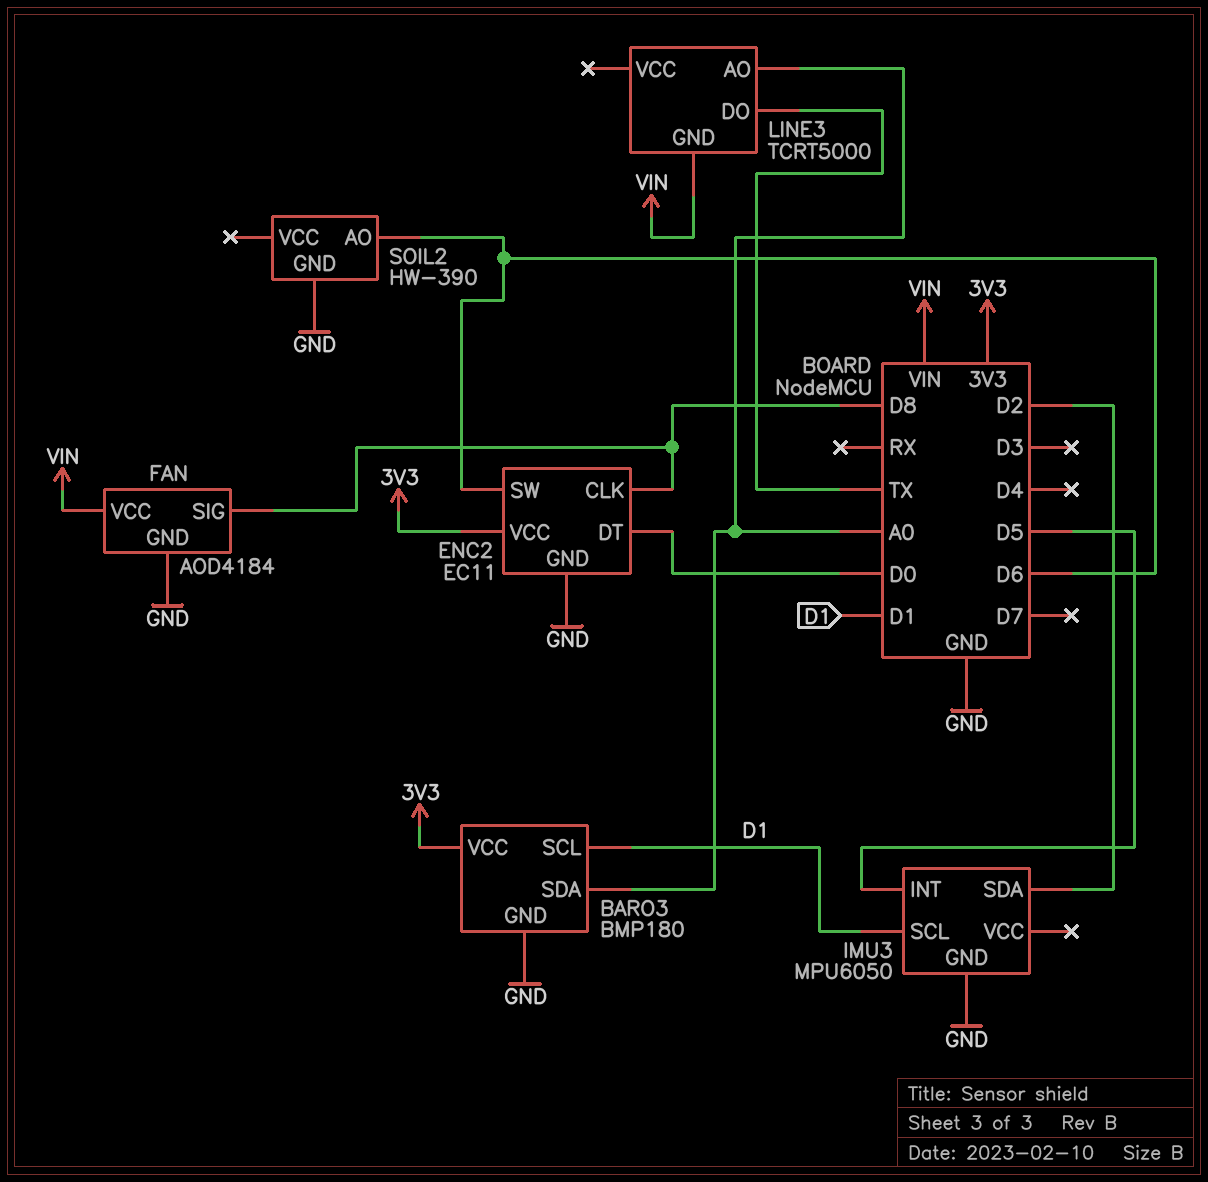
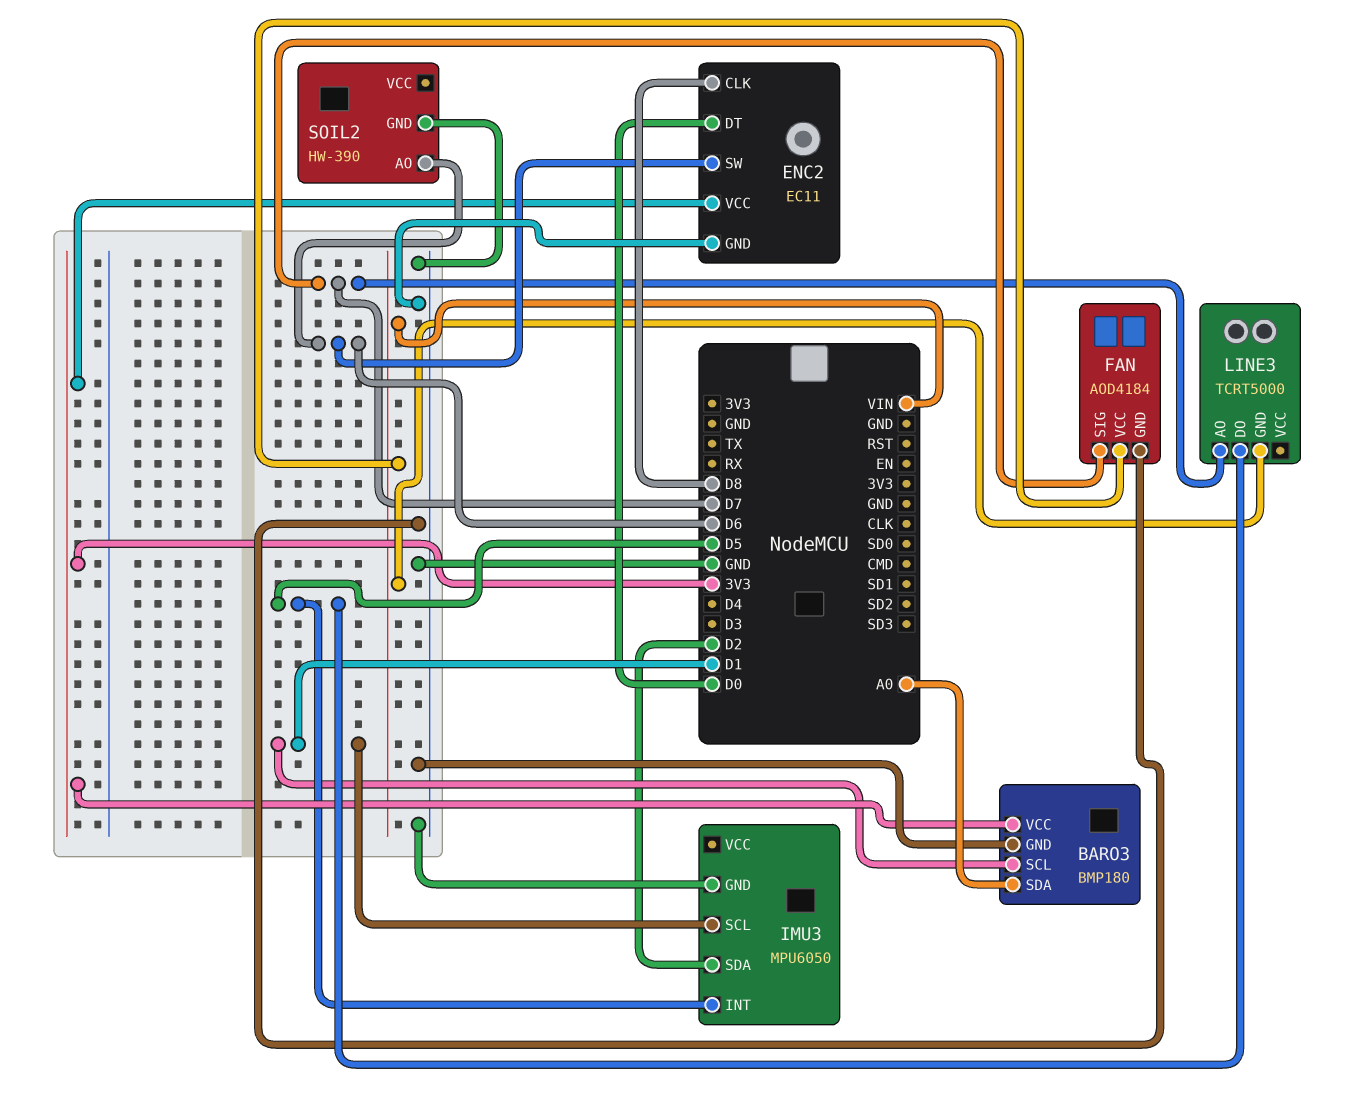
FAN pin SIG: D8 -> D7
LINE3 pin AO: A0 -> D7
LINE3 pin DO: TX -> D5

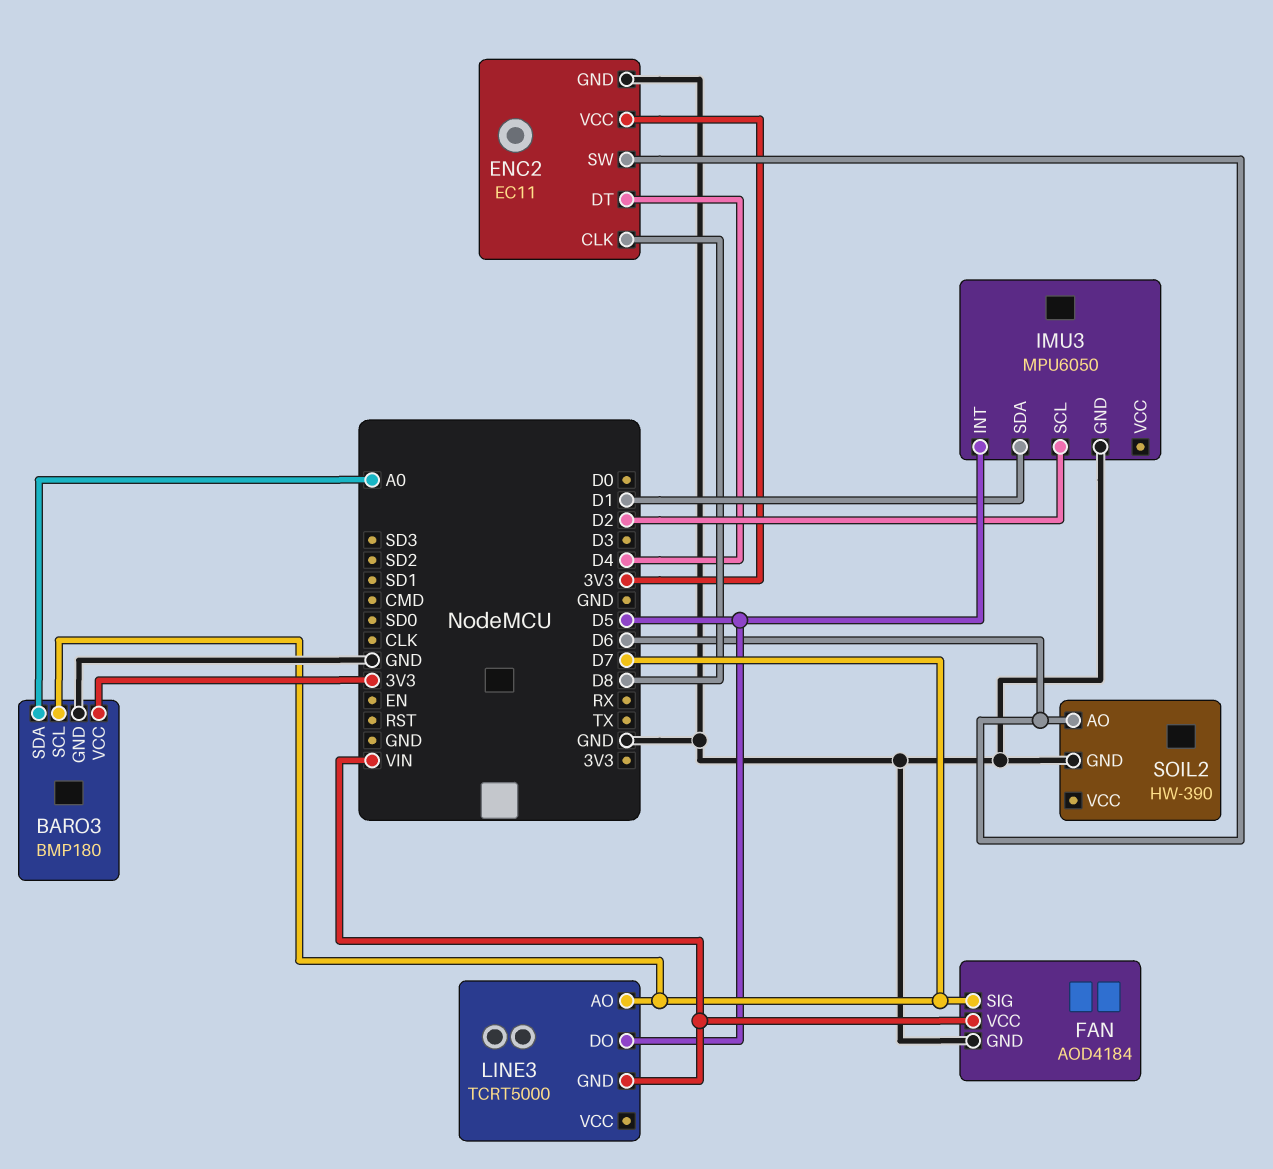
BARO3 pin SCL: D1 -> D7
ENC2 pin DT: D0 -> D4
IMU3 pin SCL: D1 -> D2
IMU3 pin SDA: D2 -> D1

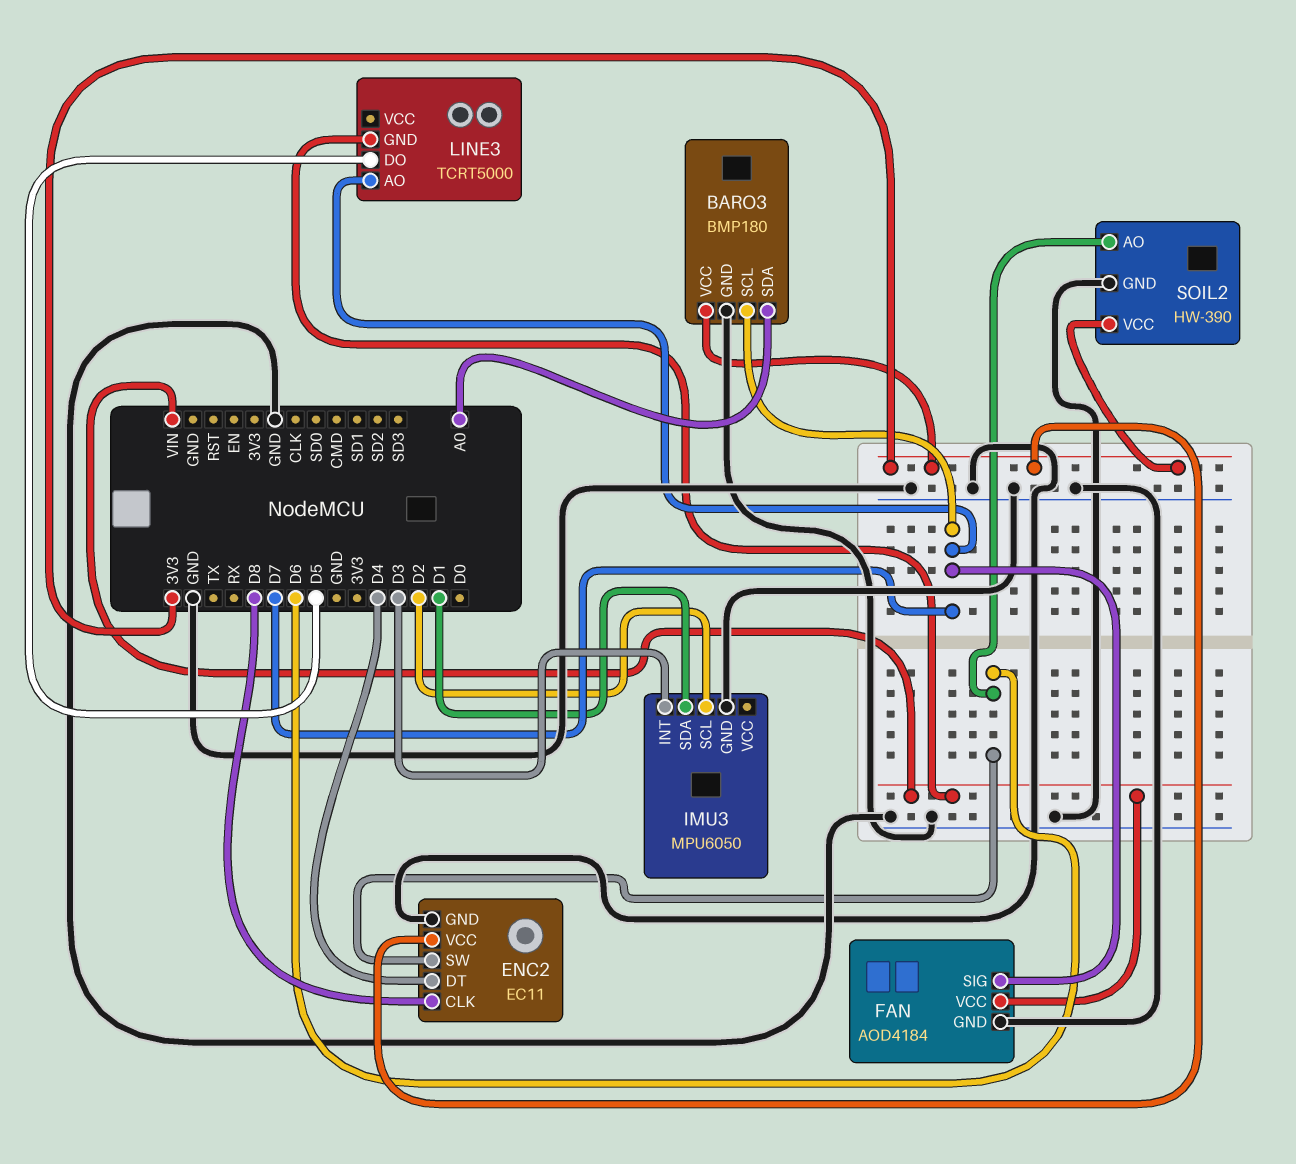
IMU3 pin INT: D5 -> D3
SOIL2 pin VCC: none -> 3V3

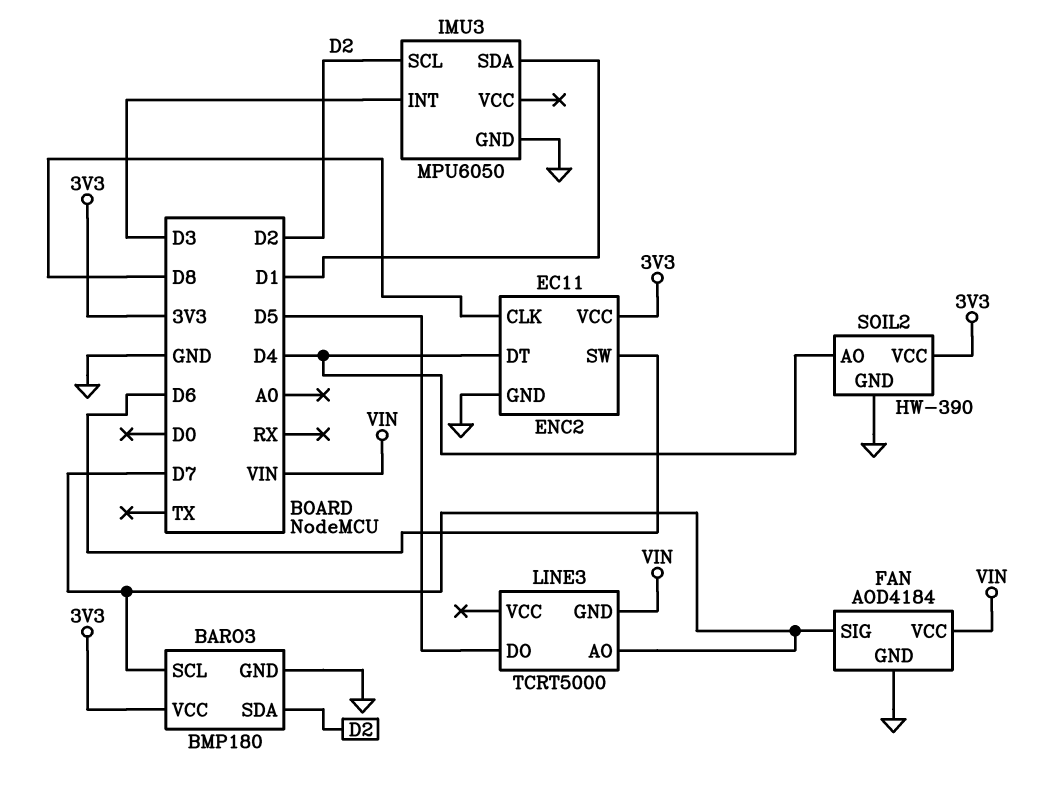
BARO3 pin SDA: A0 -> D2
SOIL2 pin AO: D6 -> D4

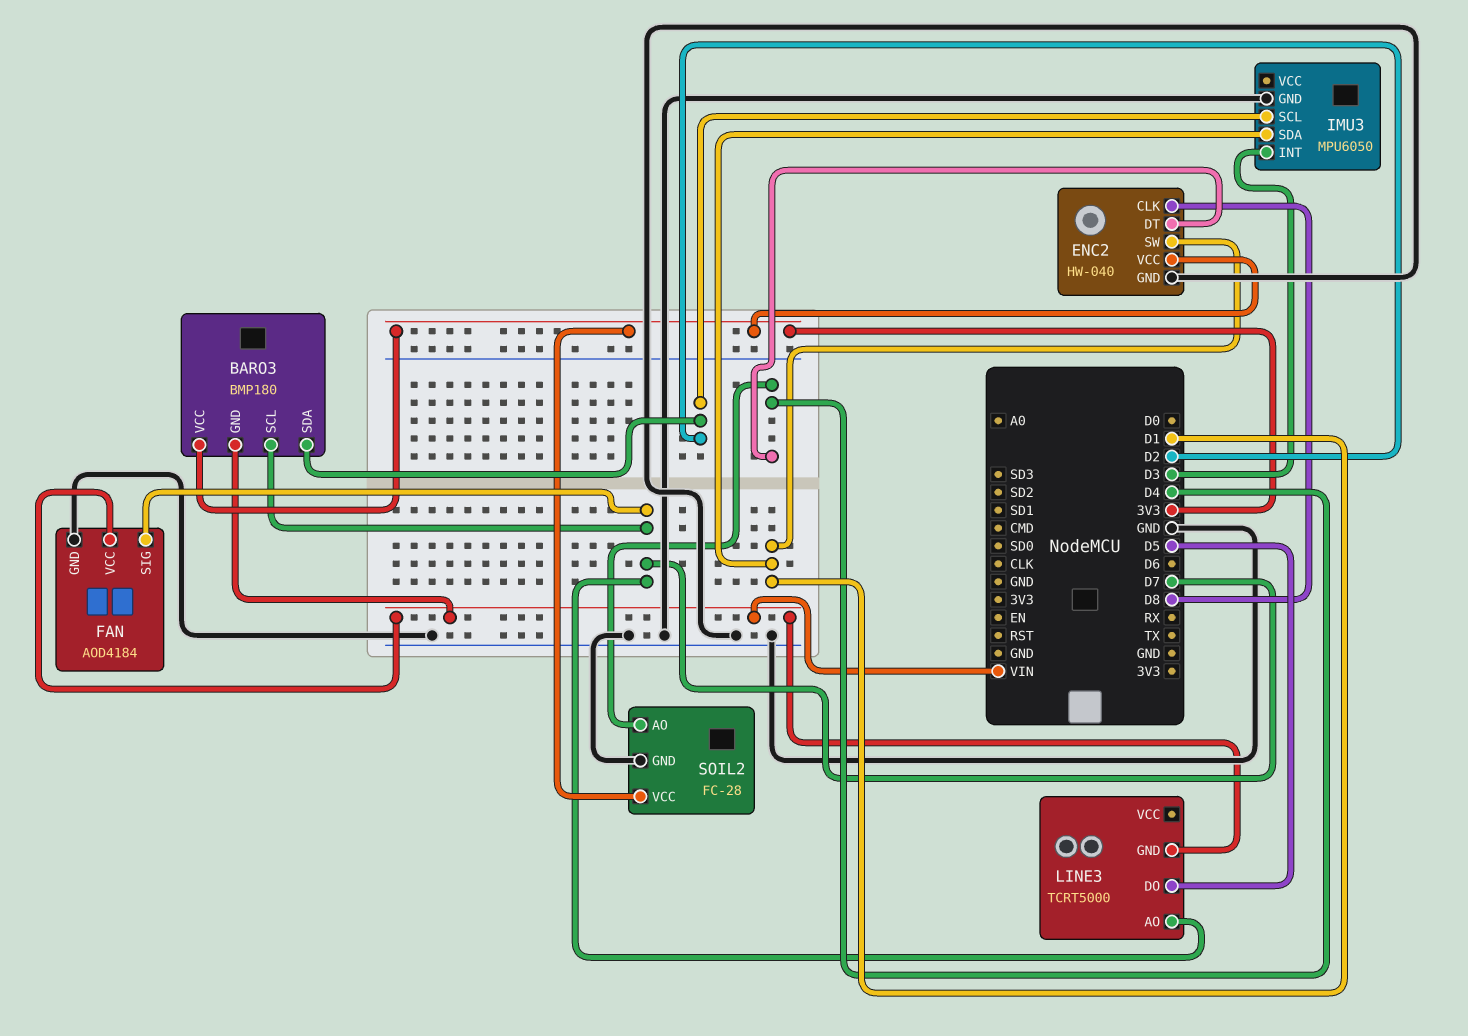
BARO3 pin GND: GND -> VIN
ENC2: EC11 -> HW-040
ENC2 pin SW: D6 -> D1
SOIL2: HW-390 -> FC-28

